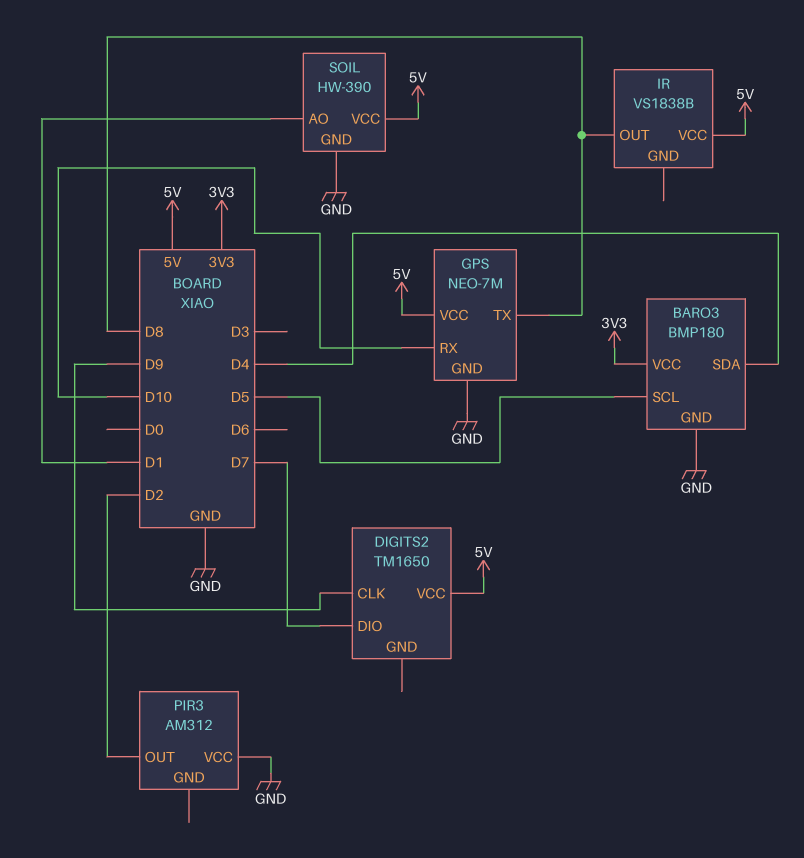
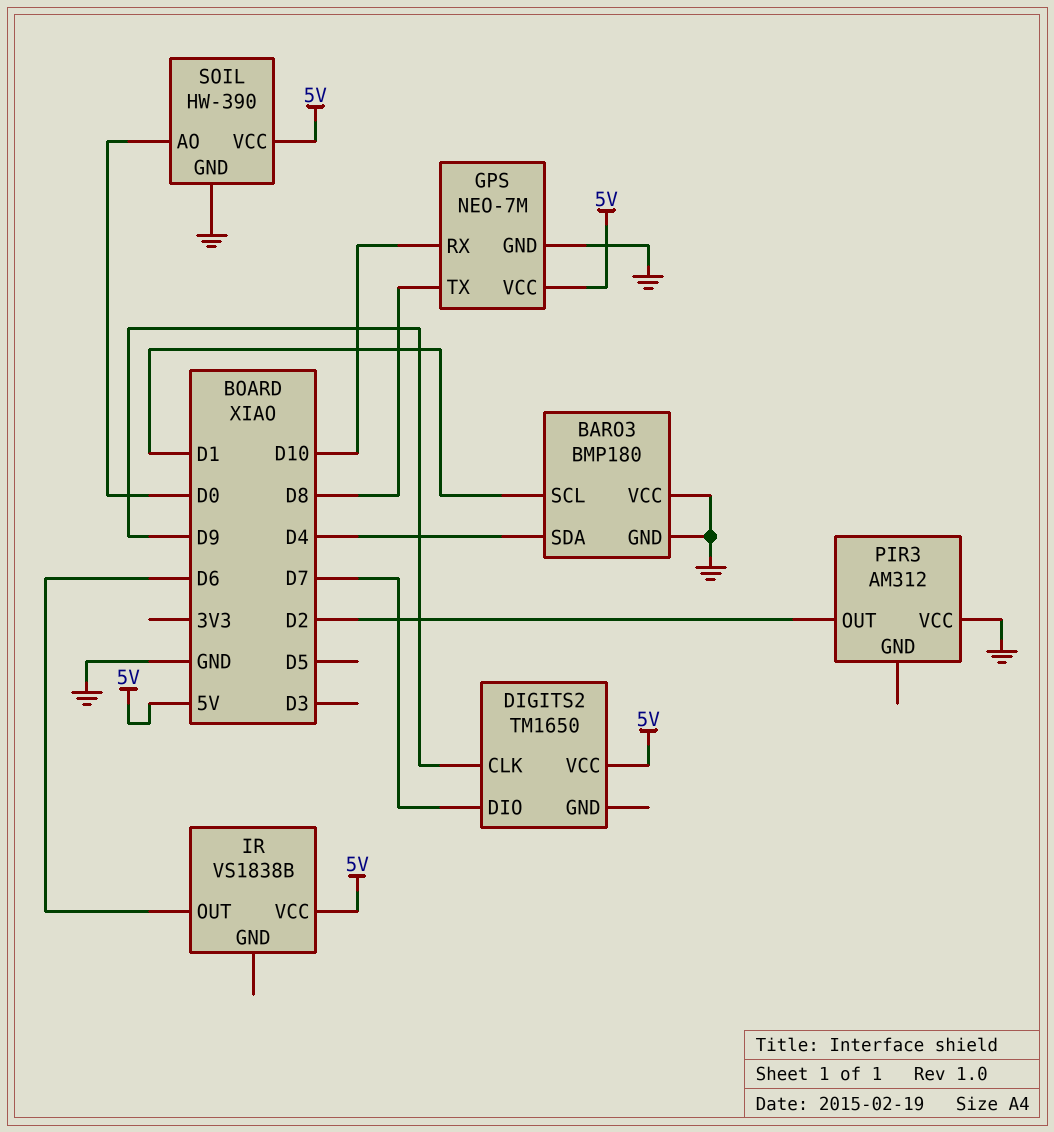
BARO3 pin SCL: D5 -> D1
BARO3 pin VCC: 3V3 -> GND
IR pin OUT: D8 -> D6
SOIL pin AO: D1 -> D0

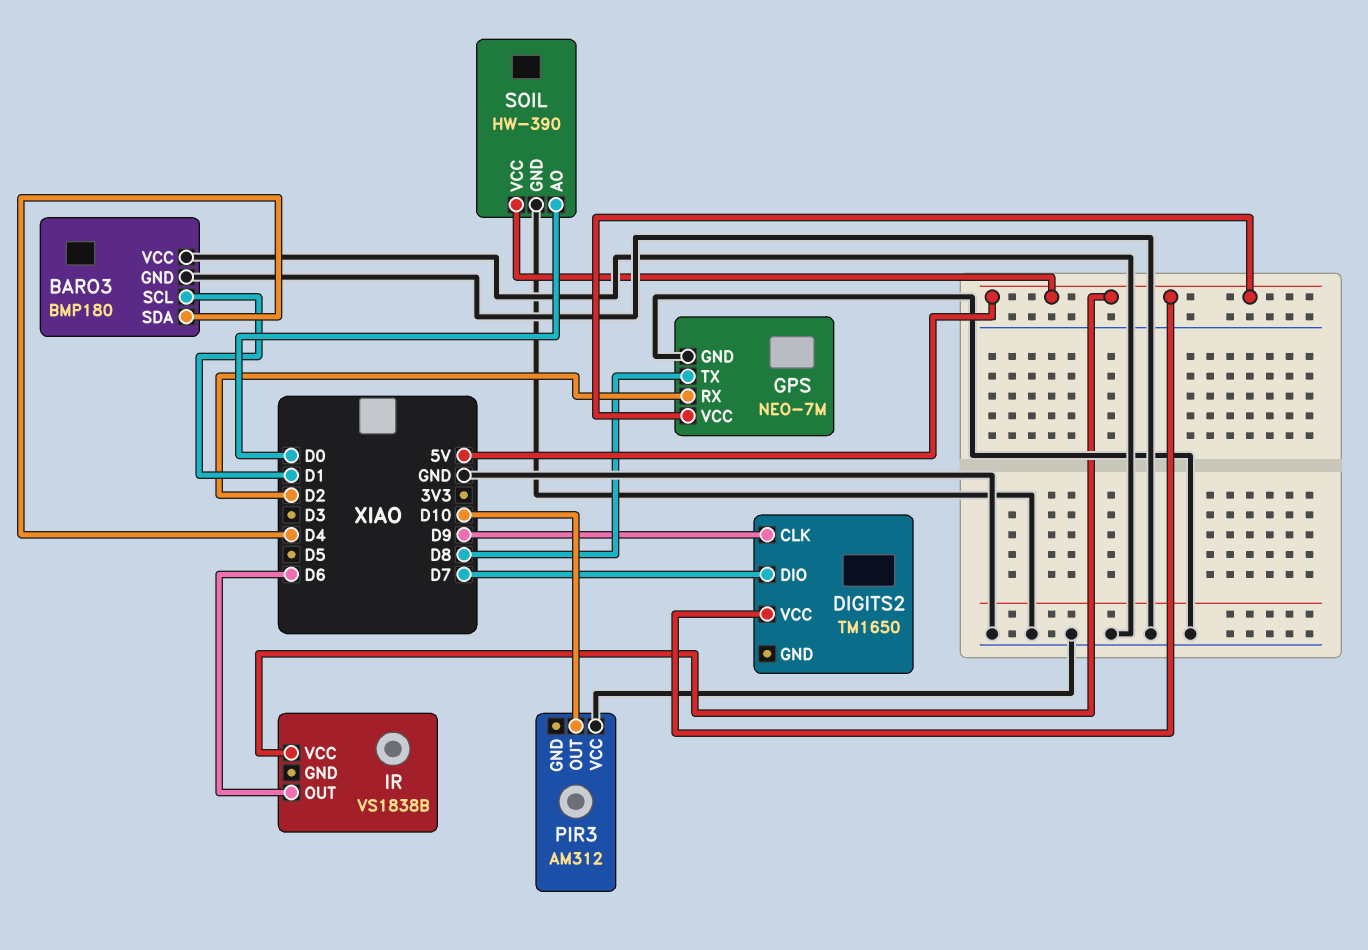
GPS pin RX: D10 -> D2
PIR3 pin OUT: D2 -> D10

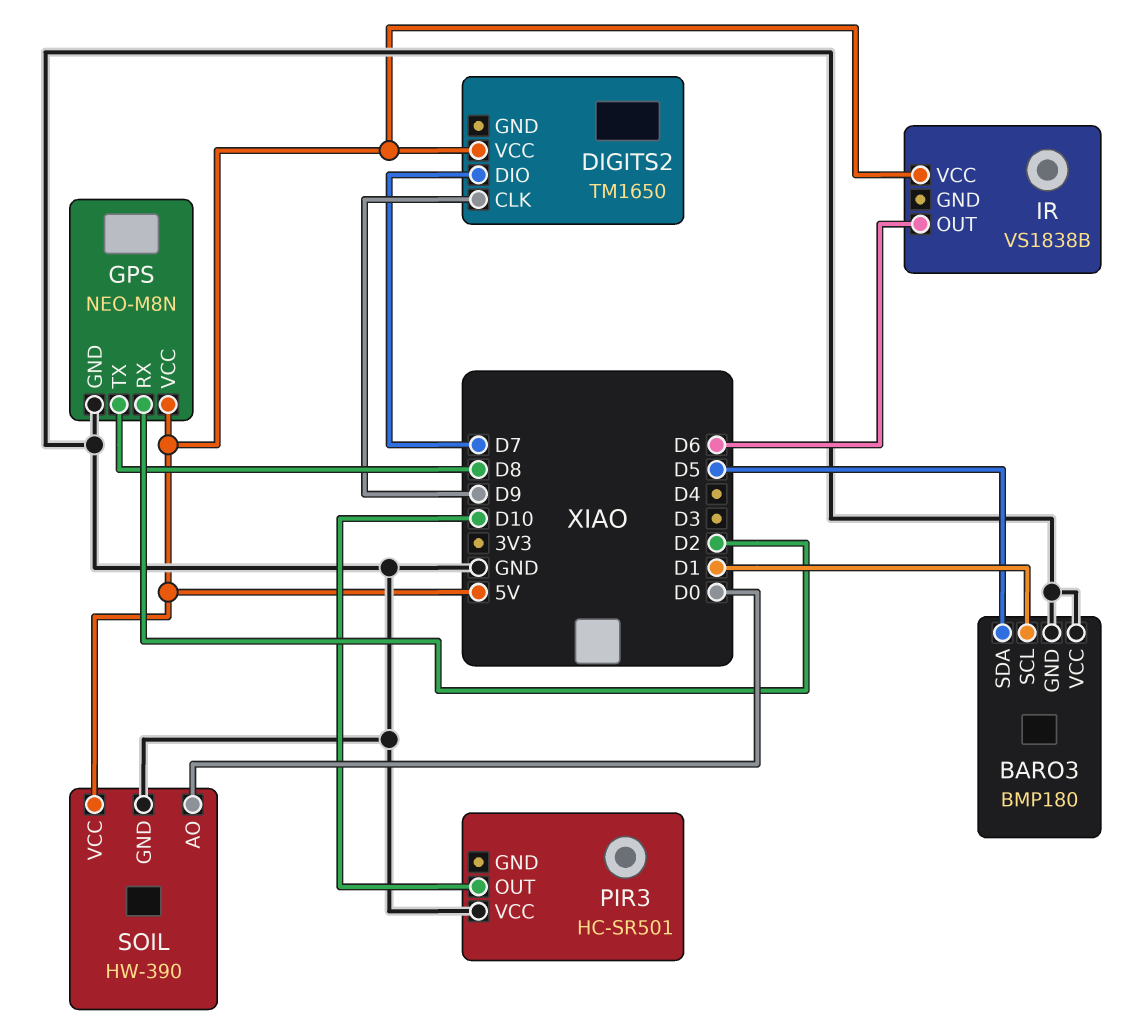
BARO3 pin SDA: D4 -> D5
GPS: NEO-7M -> NEO-M8N
PIR3: AM312 -> HC-SR501

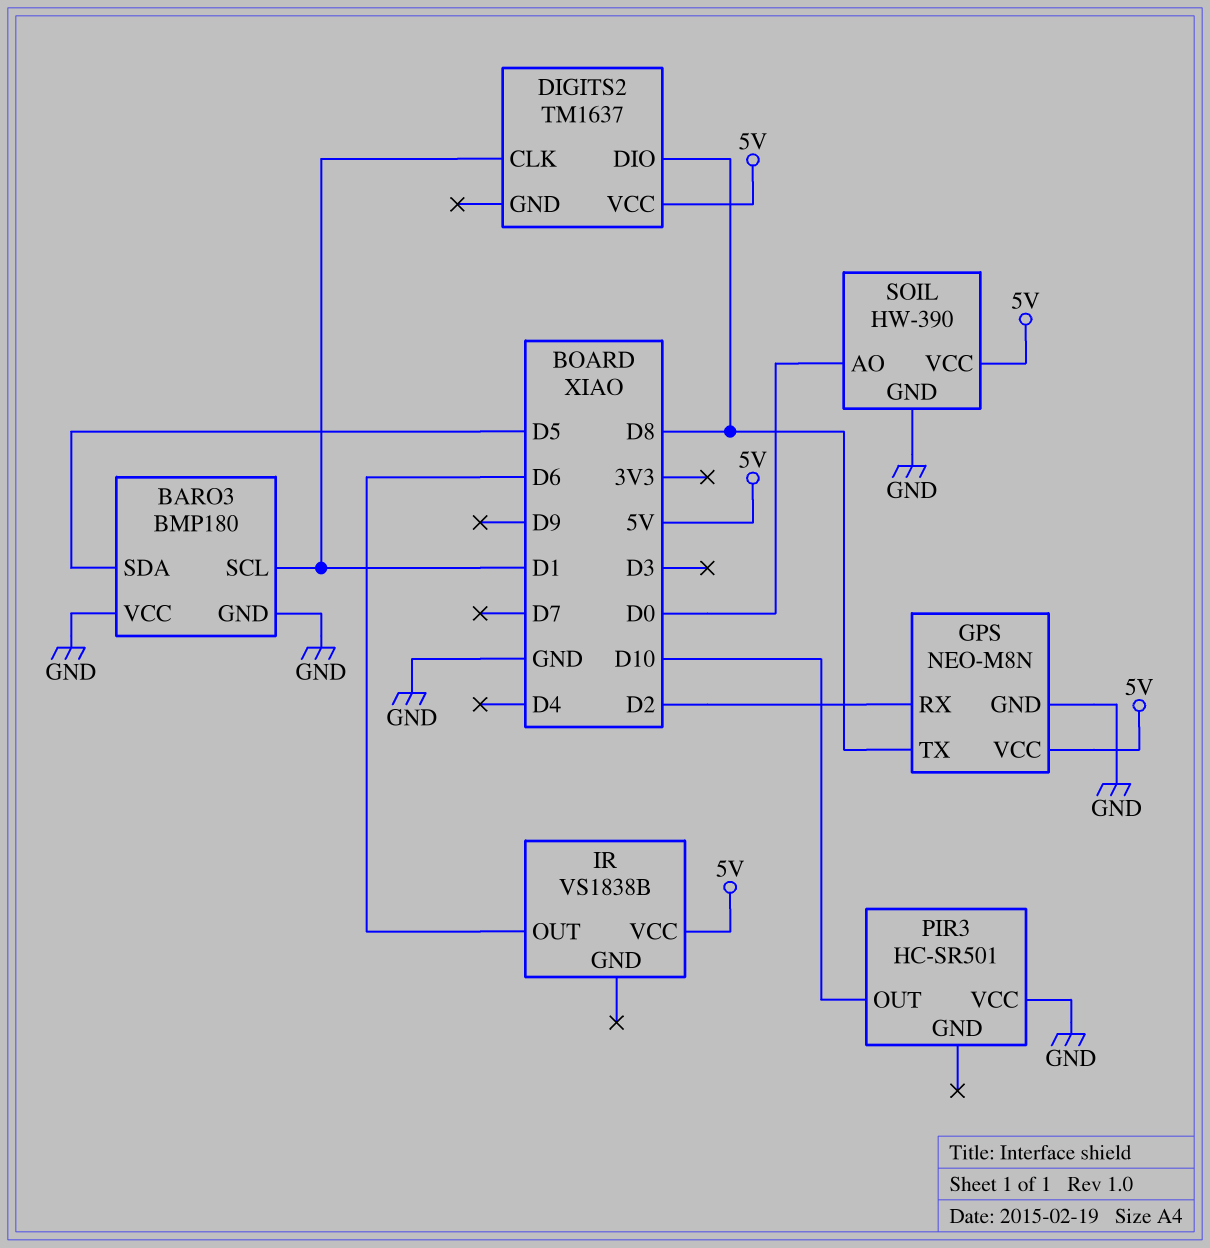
DIGITS2: TM1650 -> TM1637
DIGITS2 pin CLK: D9 -> D1
DIGITS2 pin DIO: D7 -> D8

